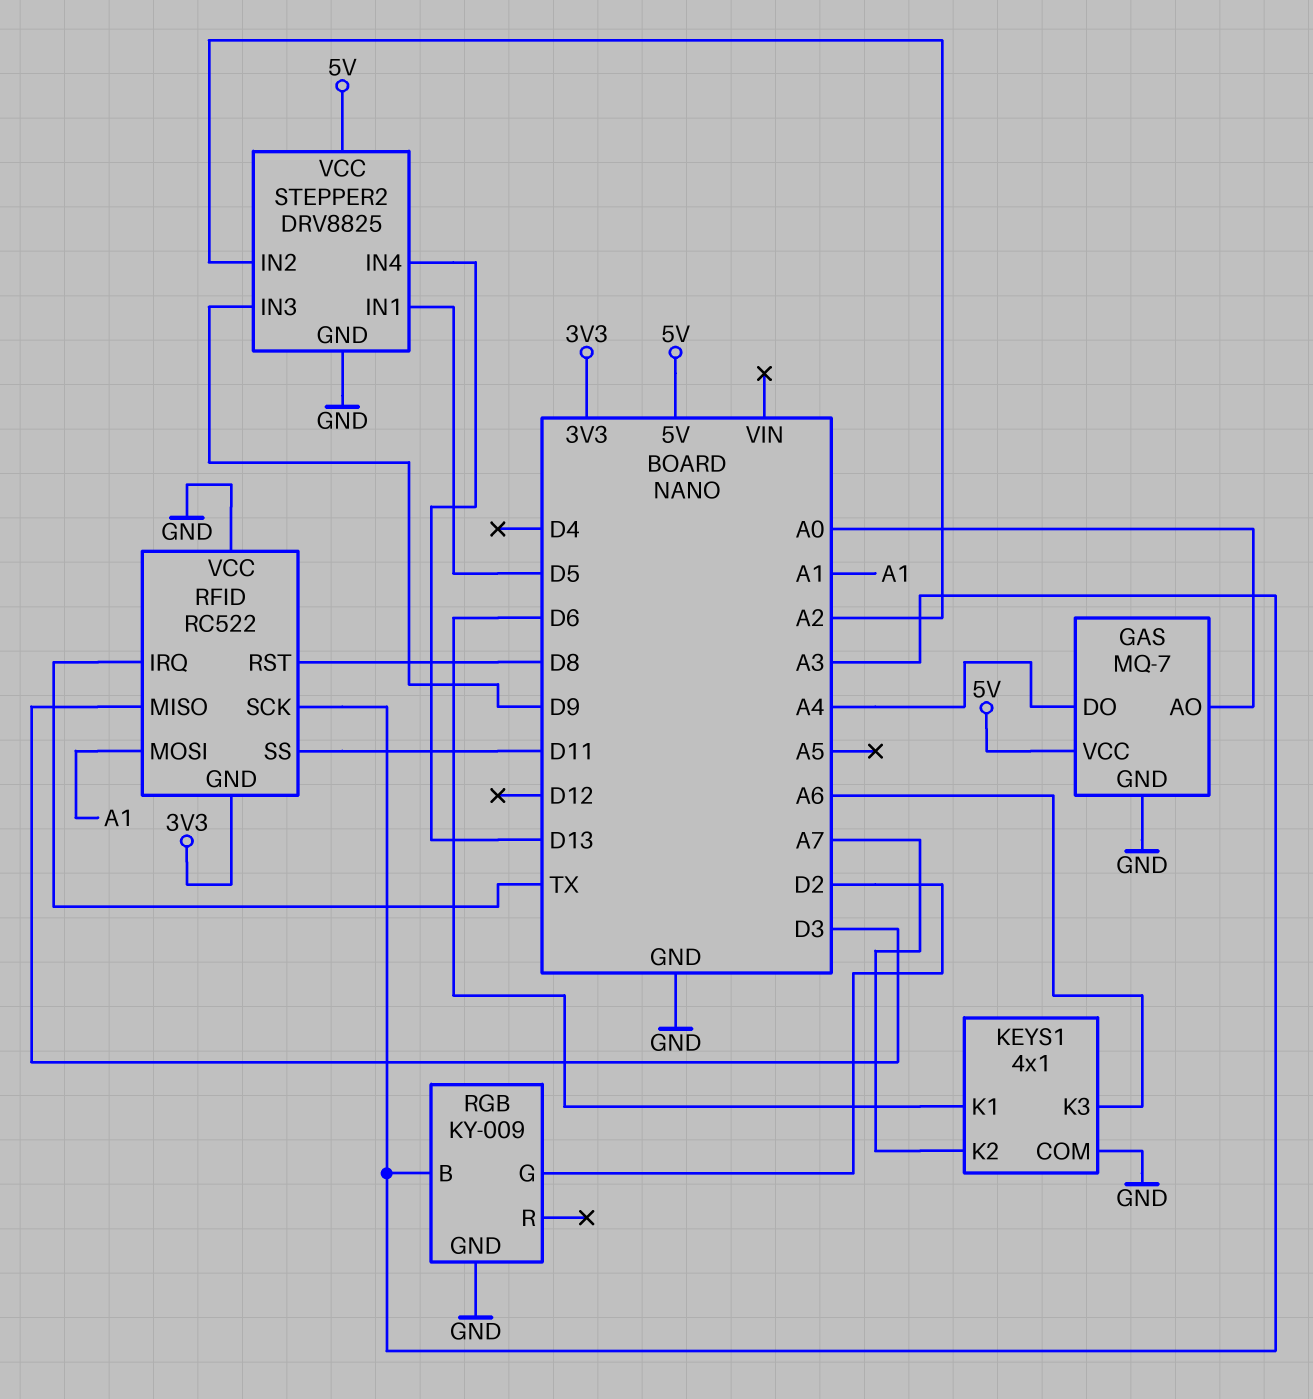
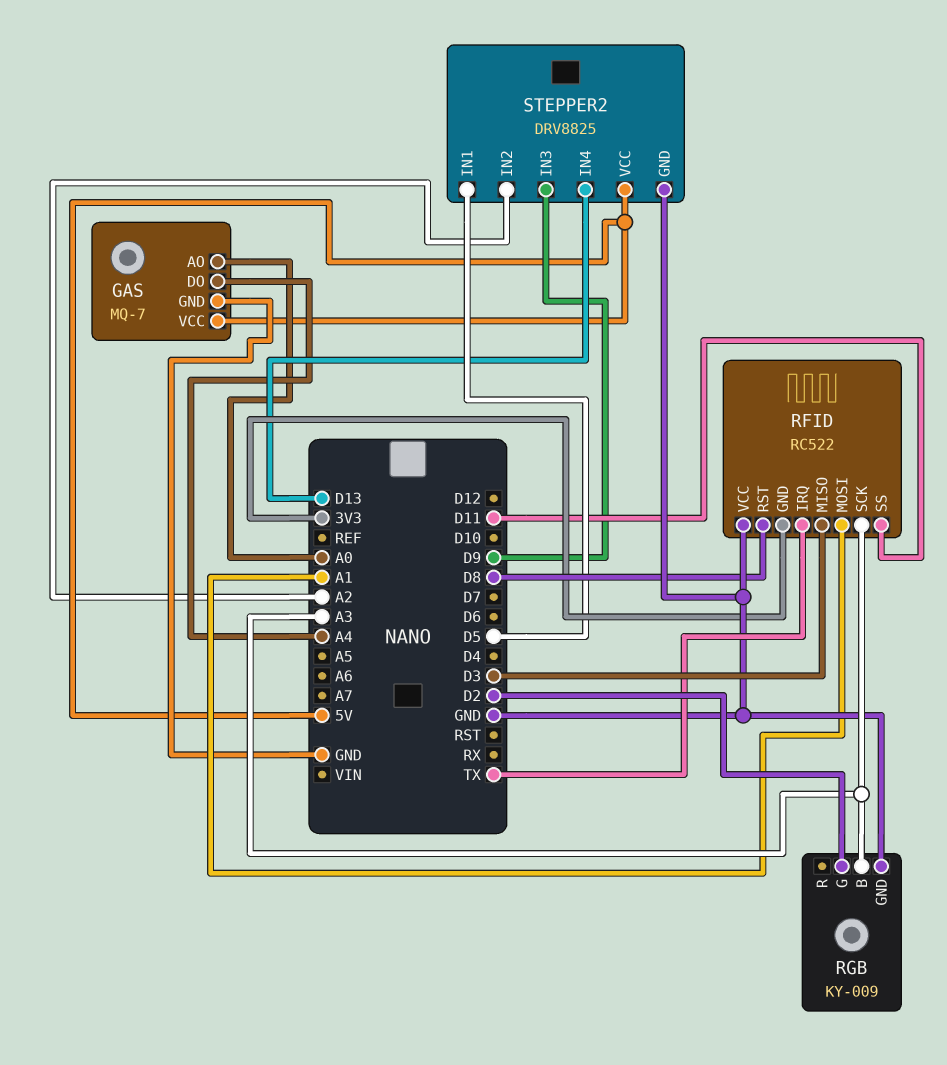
KEYS1: 4x1 -> none
KEYS1 pin COM: GND -> none
KEYS1 pin K1: D6 -> none
KEYS1 pin K2: A7 -> none
KEYS1 pin K3: A6 -> none

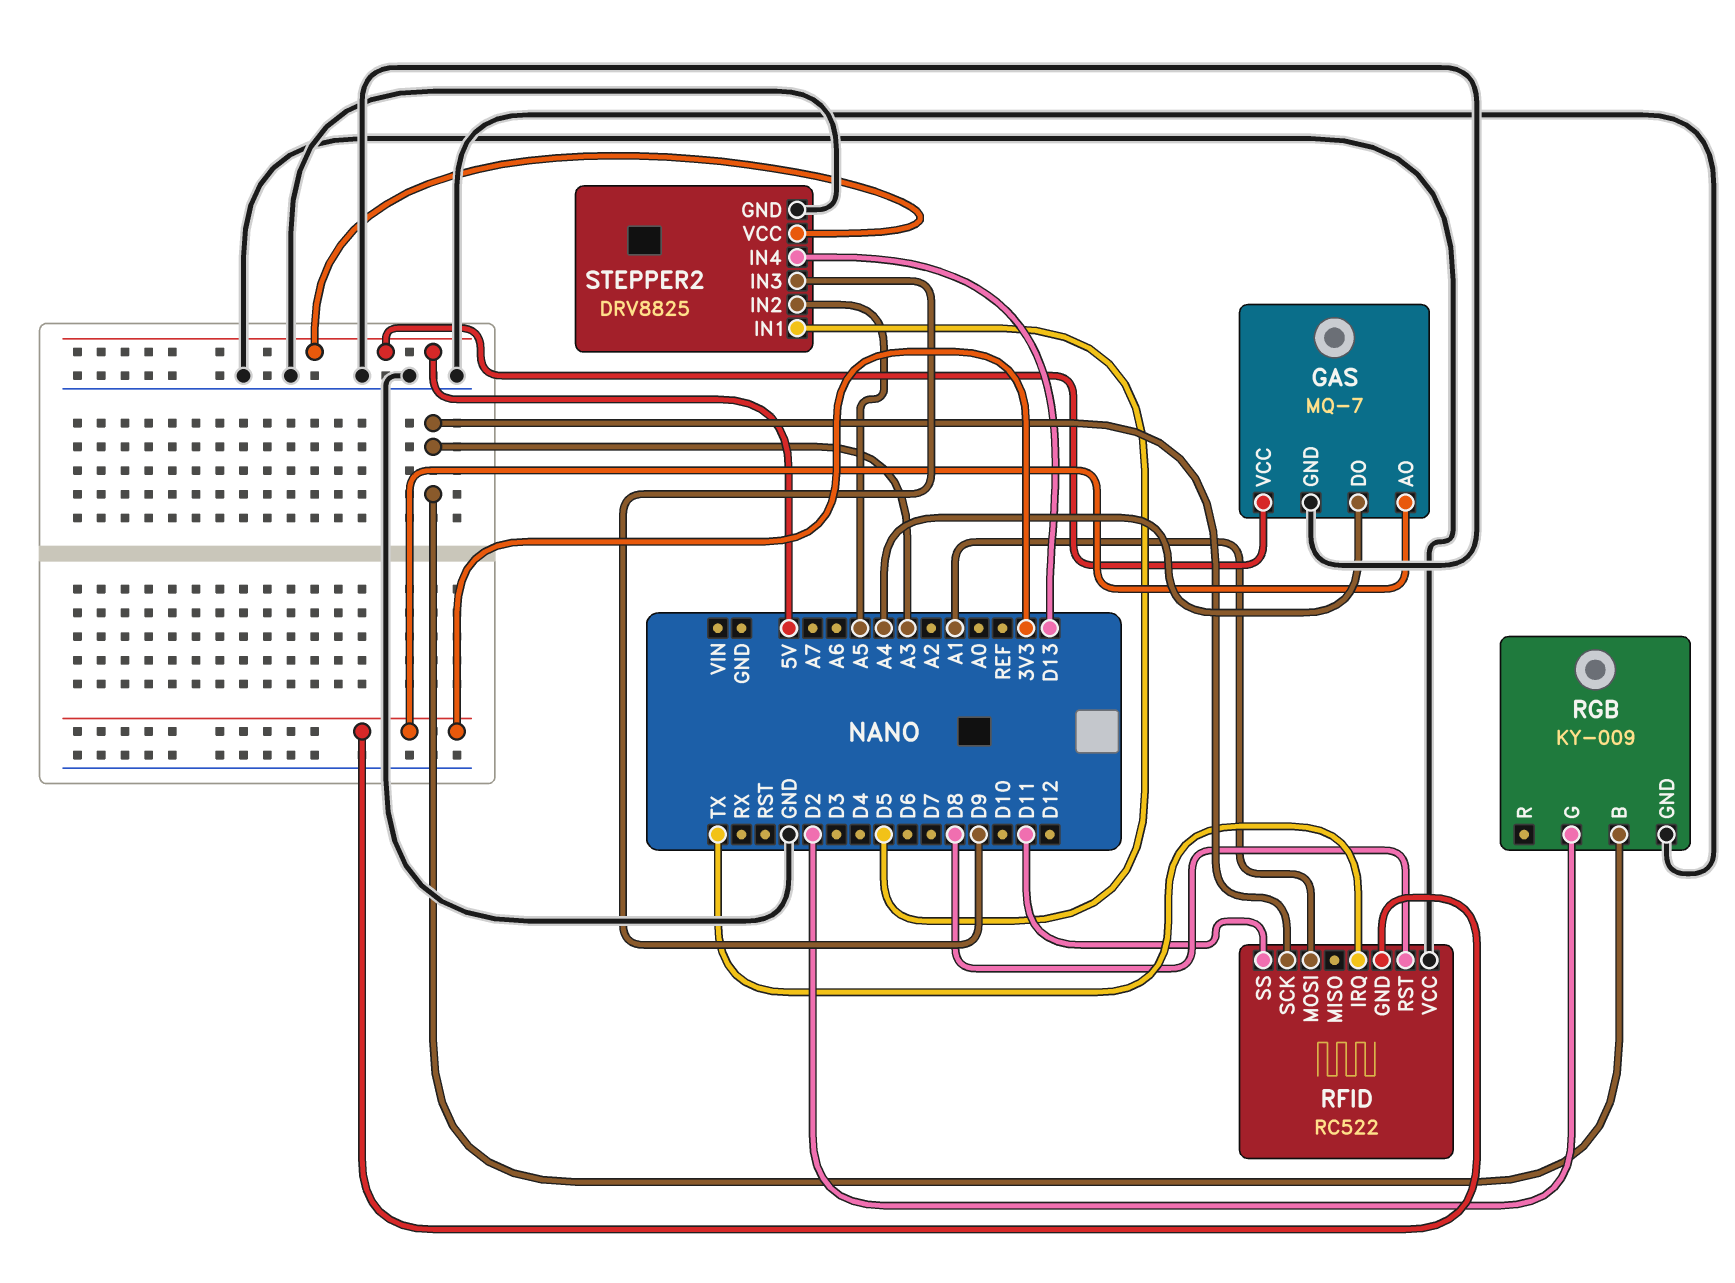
GAS pin AO: A0 -> 3V3
RFID pin MISO: D3 -> none
STEPPER2 pin IN2: A2 -> A5

